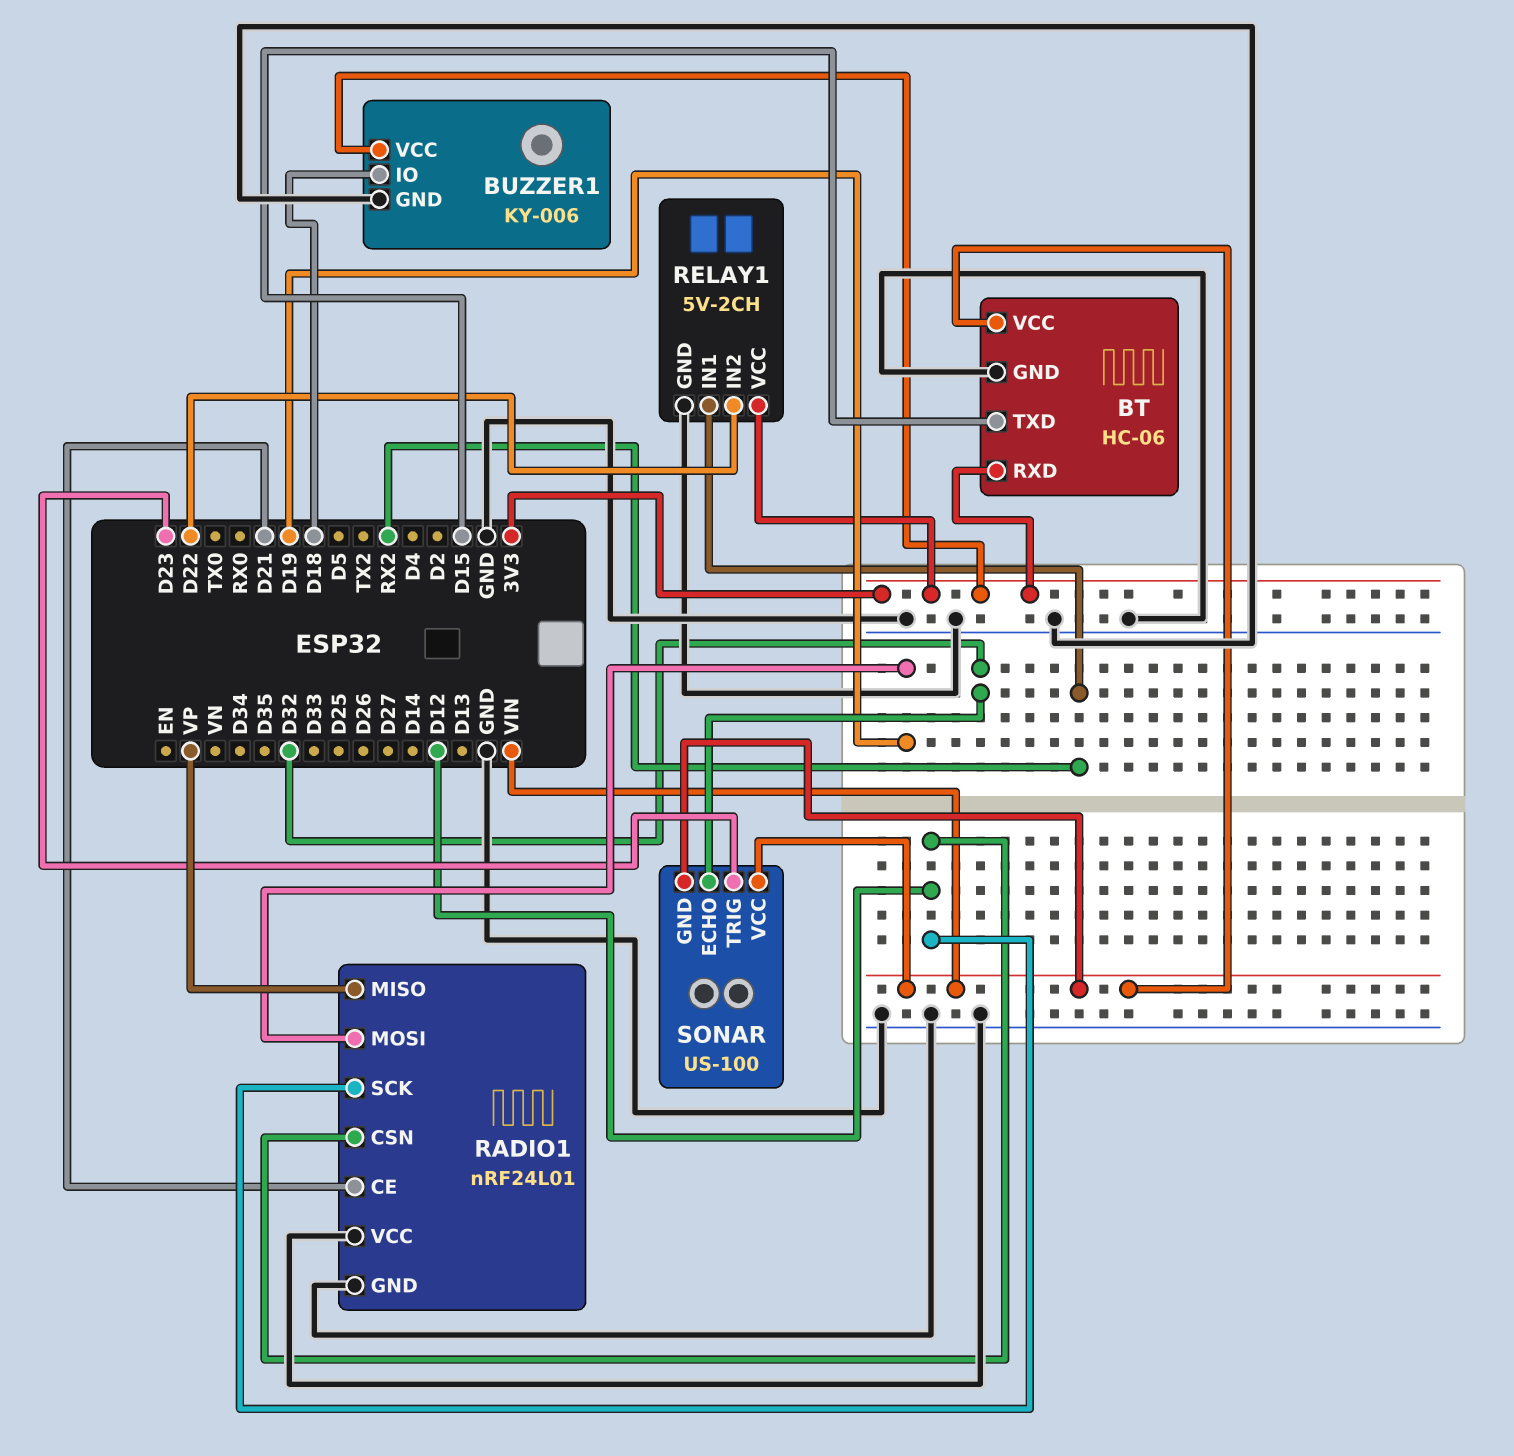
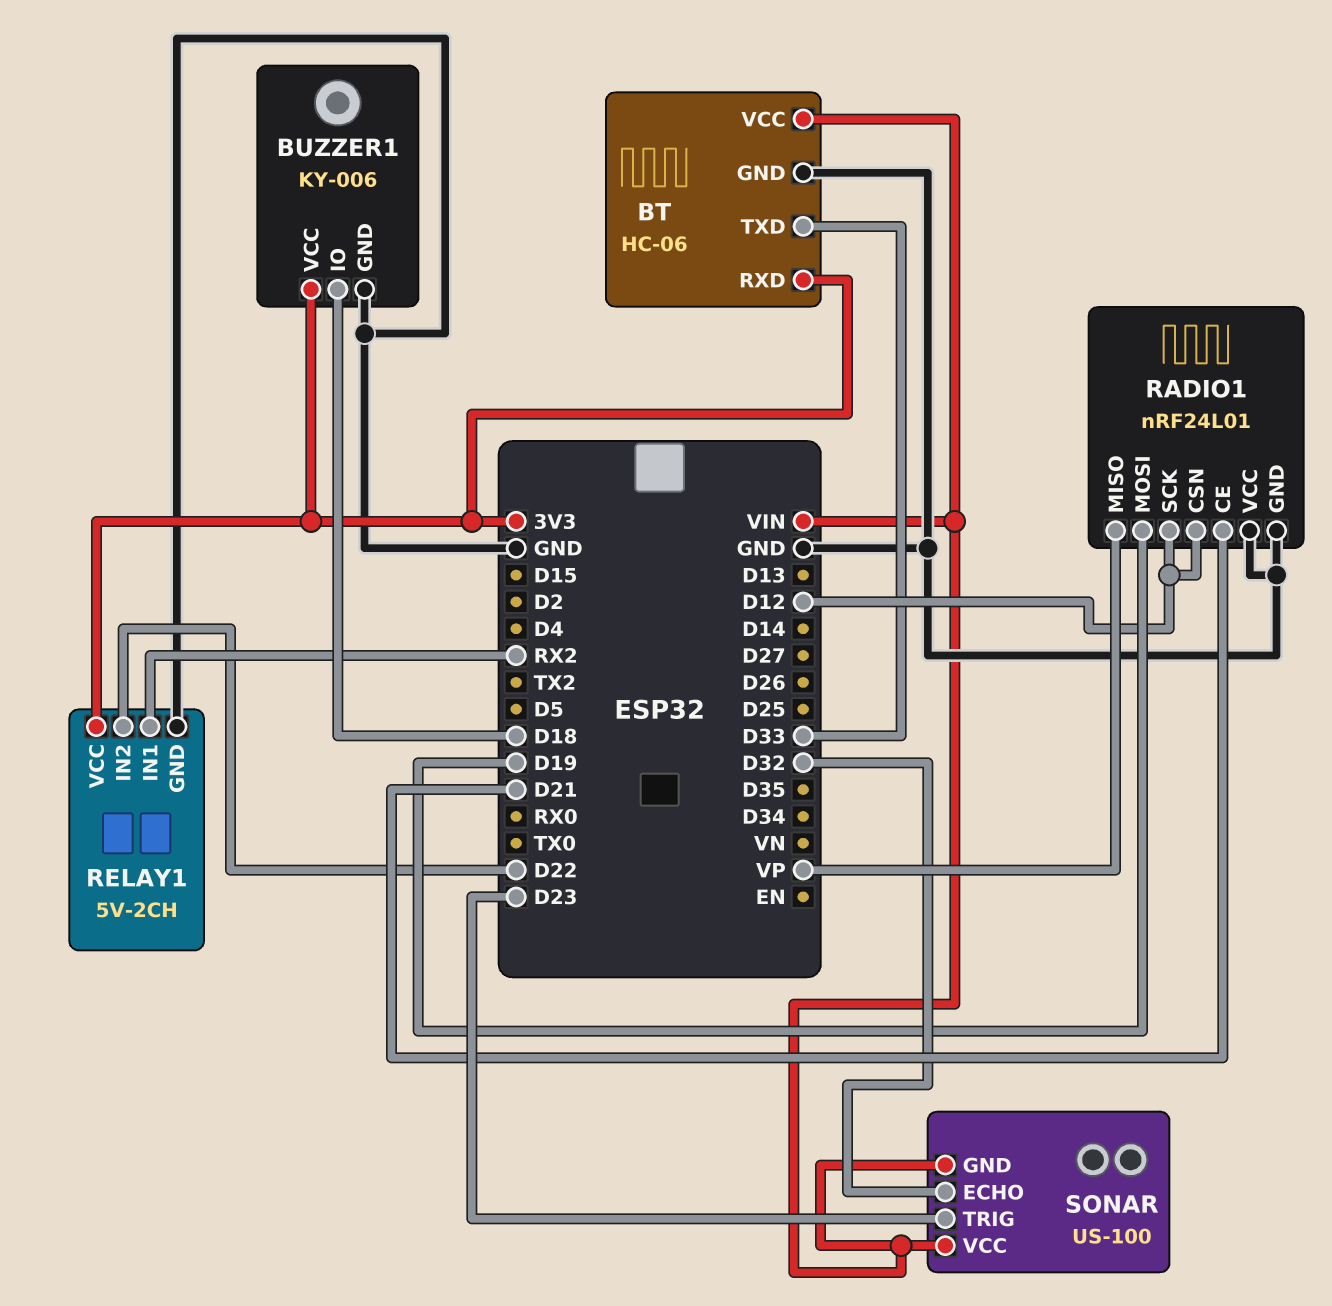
BT pin TXD: D15 -> D33

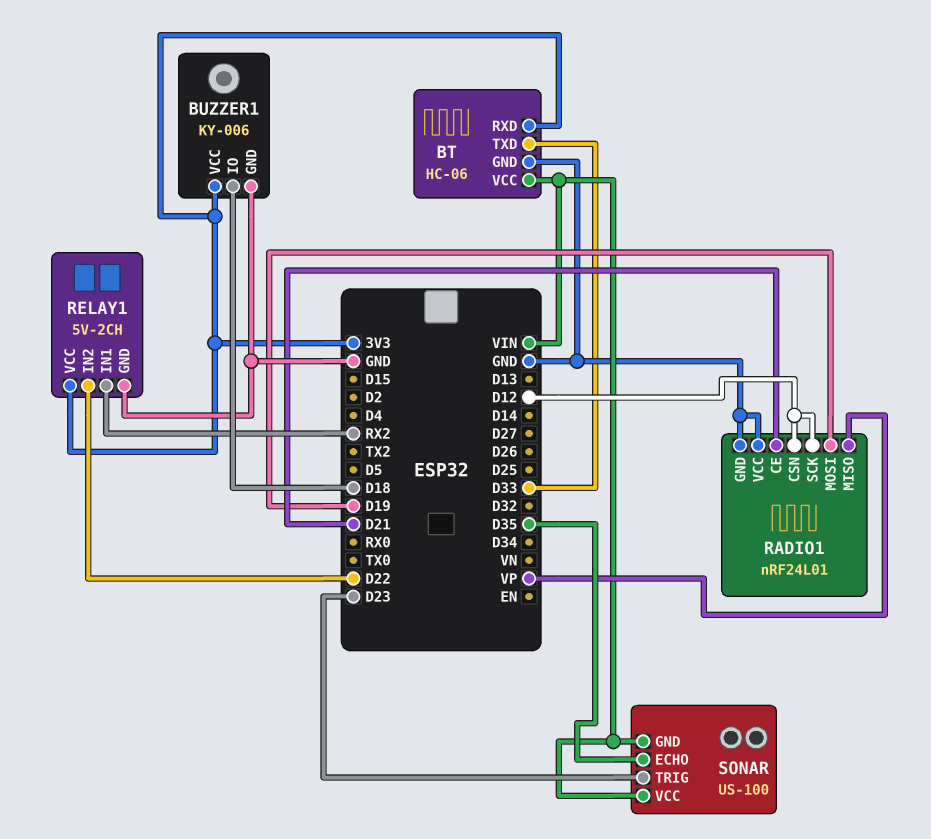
SONAR pin ECHO: D32 -> D35

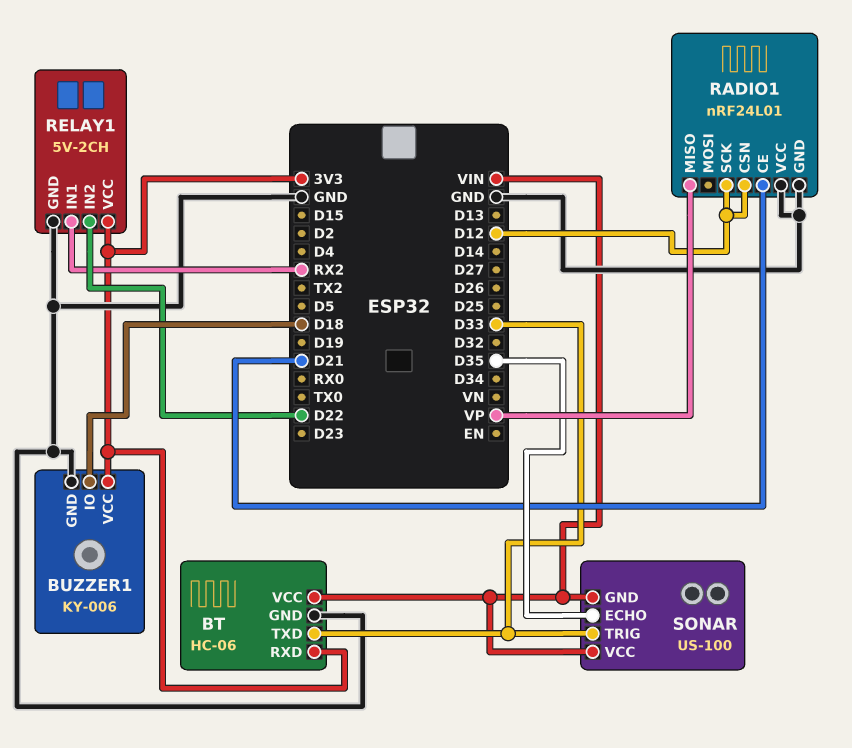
RADIO1 pin MOSI: D19 -> none
SONAR pin TRIG: D23 -> D33

